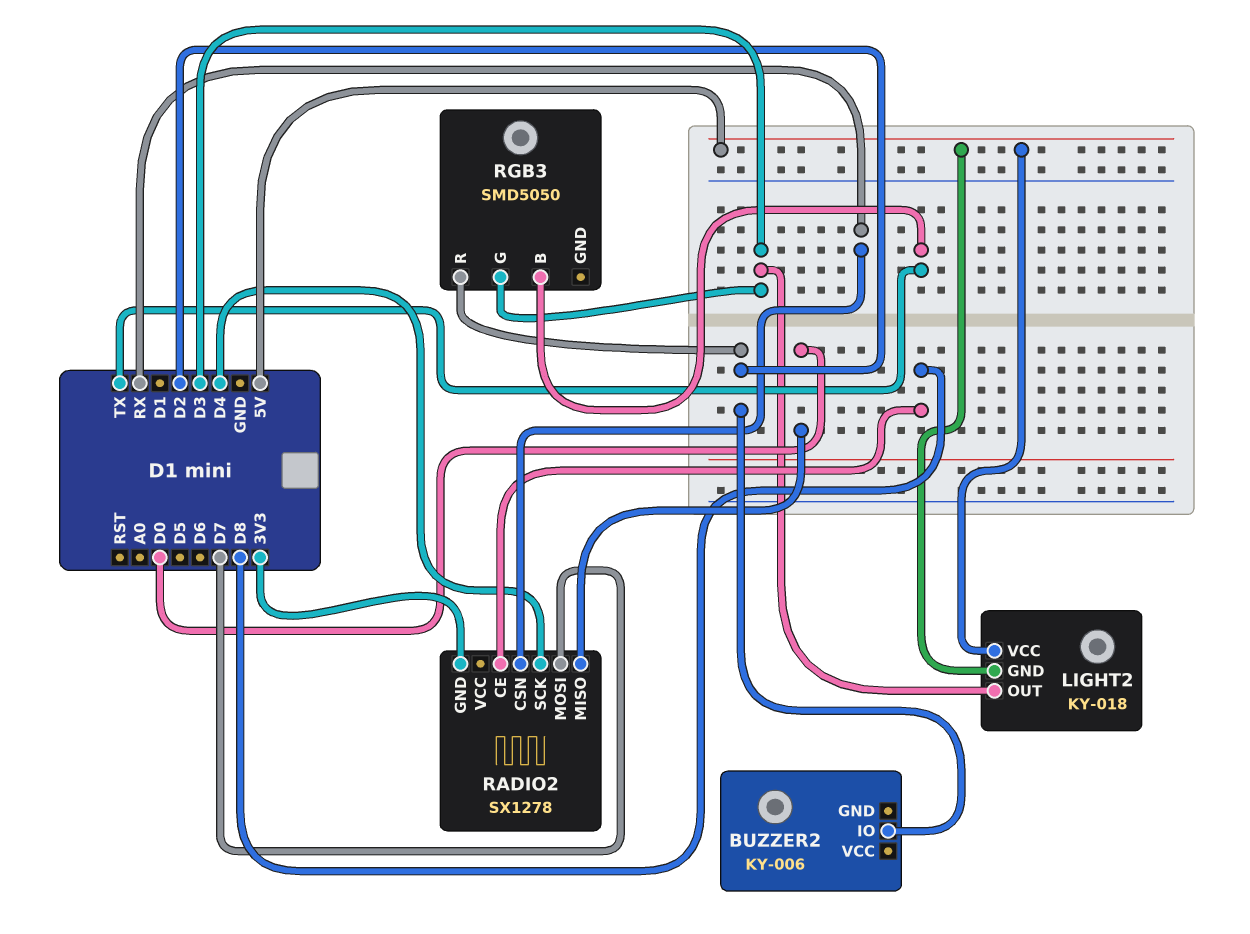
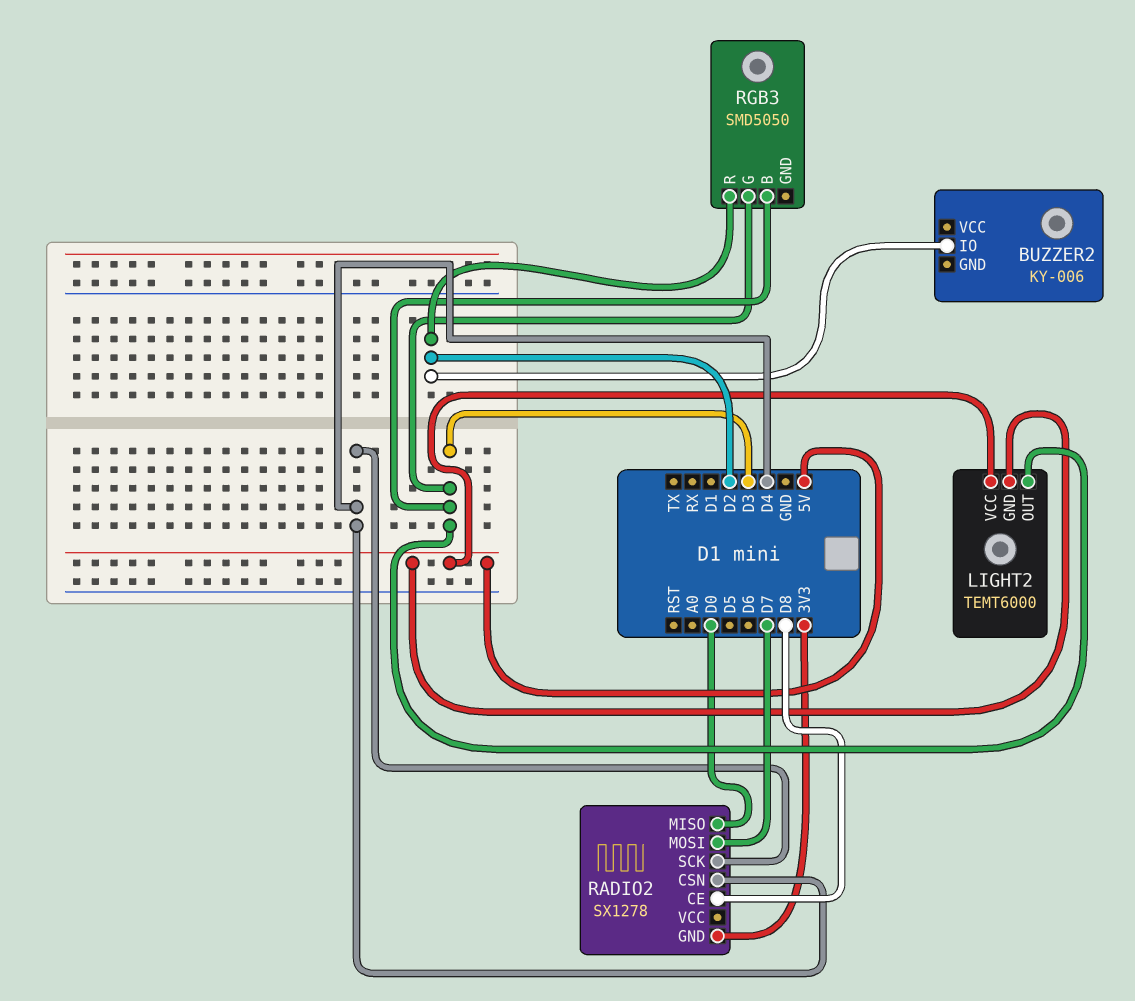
LIGHT2: KY-018 -> TEMT6000
RADIO2 pin CSN: RX -> D4
RGB3 pin B: TX -> D3

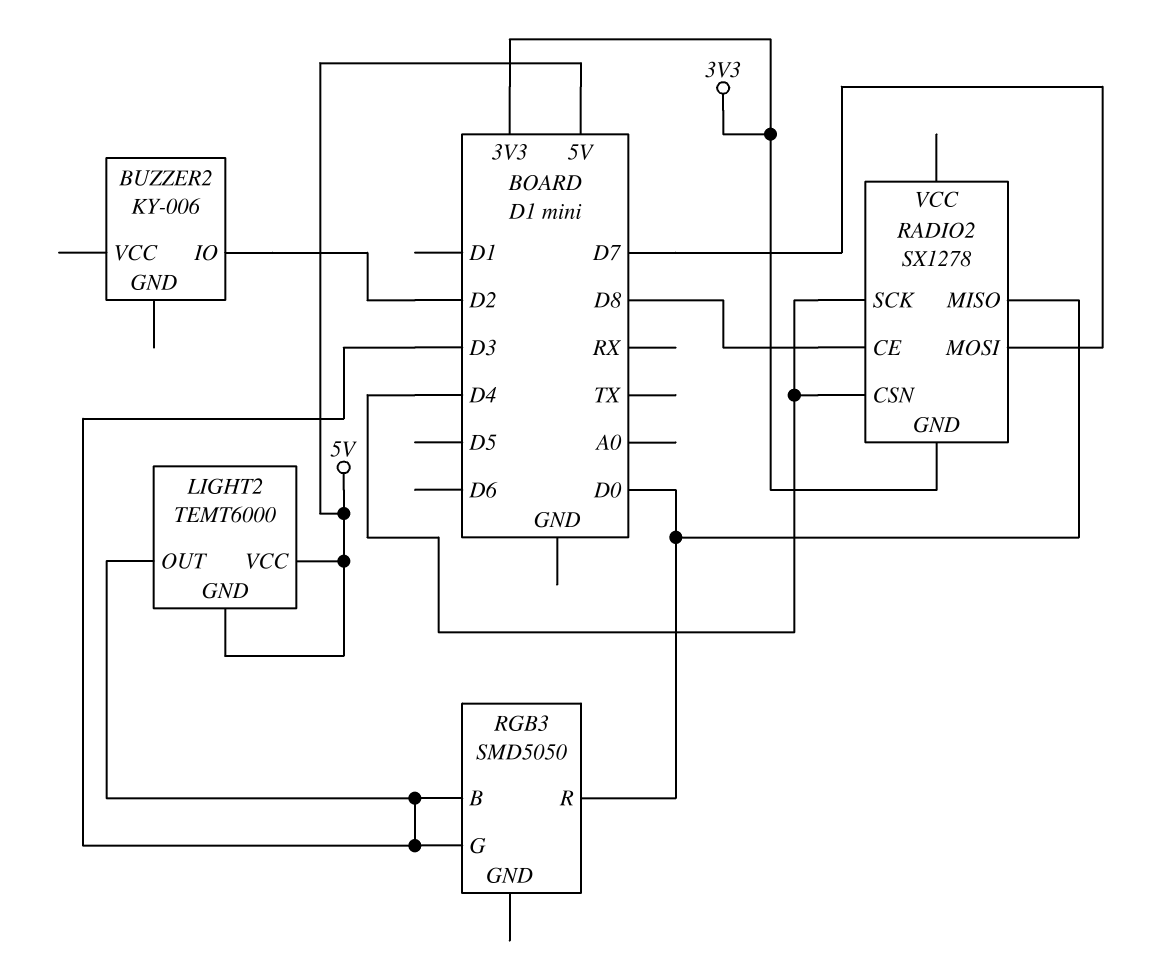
RGB3 pin R: D2 -> D0

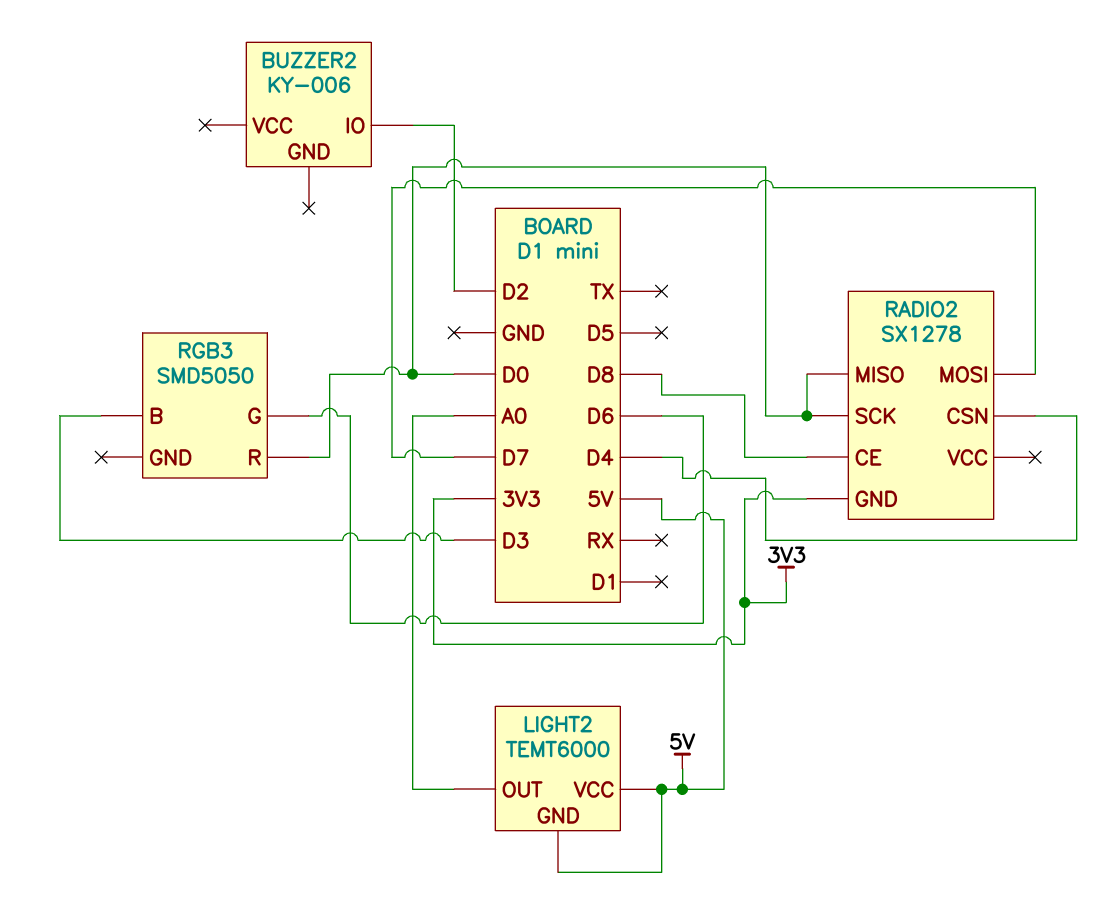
LIGHT2 pin OUT: D3 -> A0
RADIO2 pin SCK: D4 -> D0
RGB3 pin G: D3 -> D6

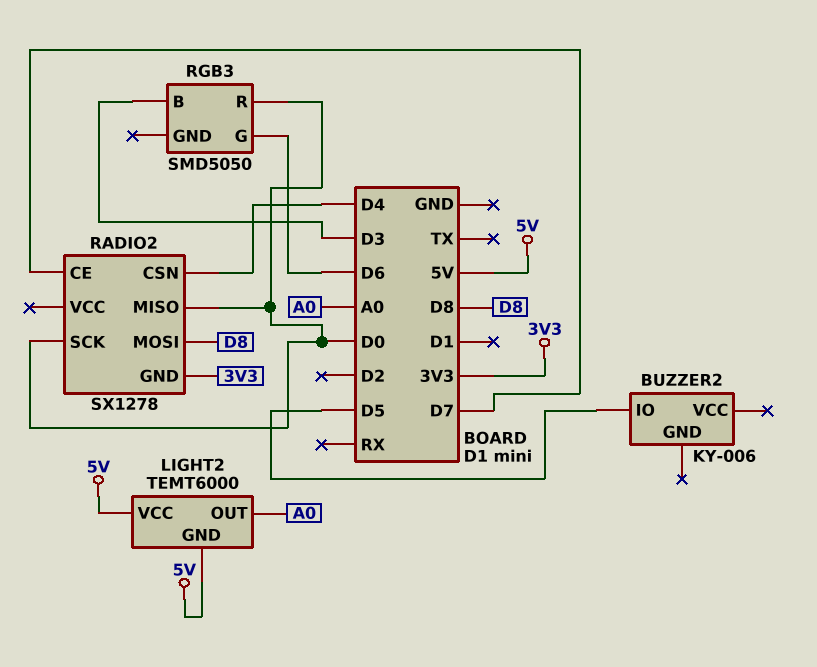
BUZZER2 pin IO: D2 -> D5
RADIO2 pin CE: D8 -> D7
RADIO2 pin MOSI: D7 -> D8

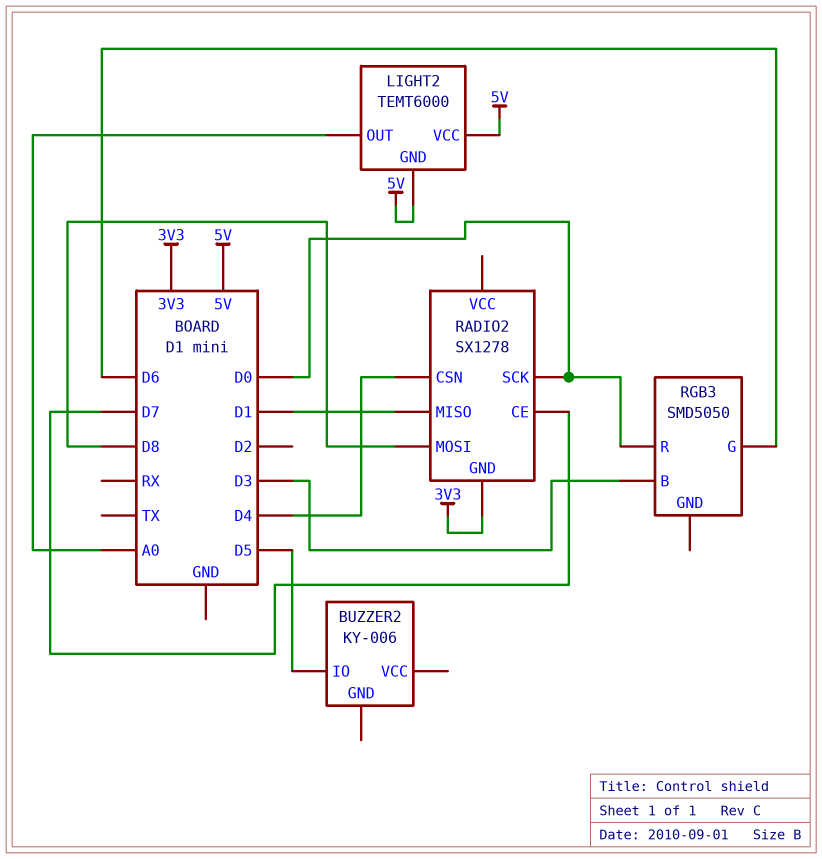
RADIO2 pin MISO: D0 -> D1

